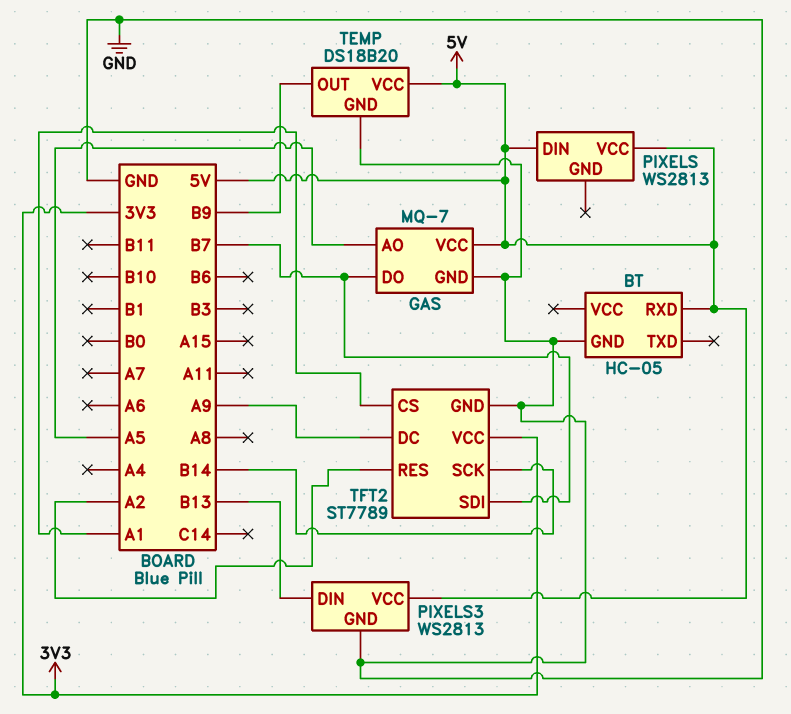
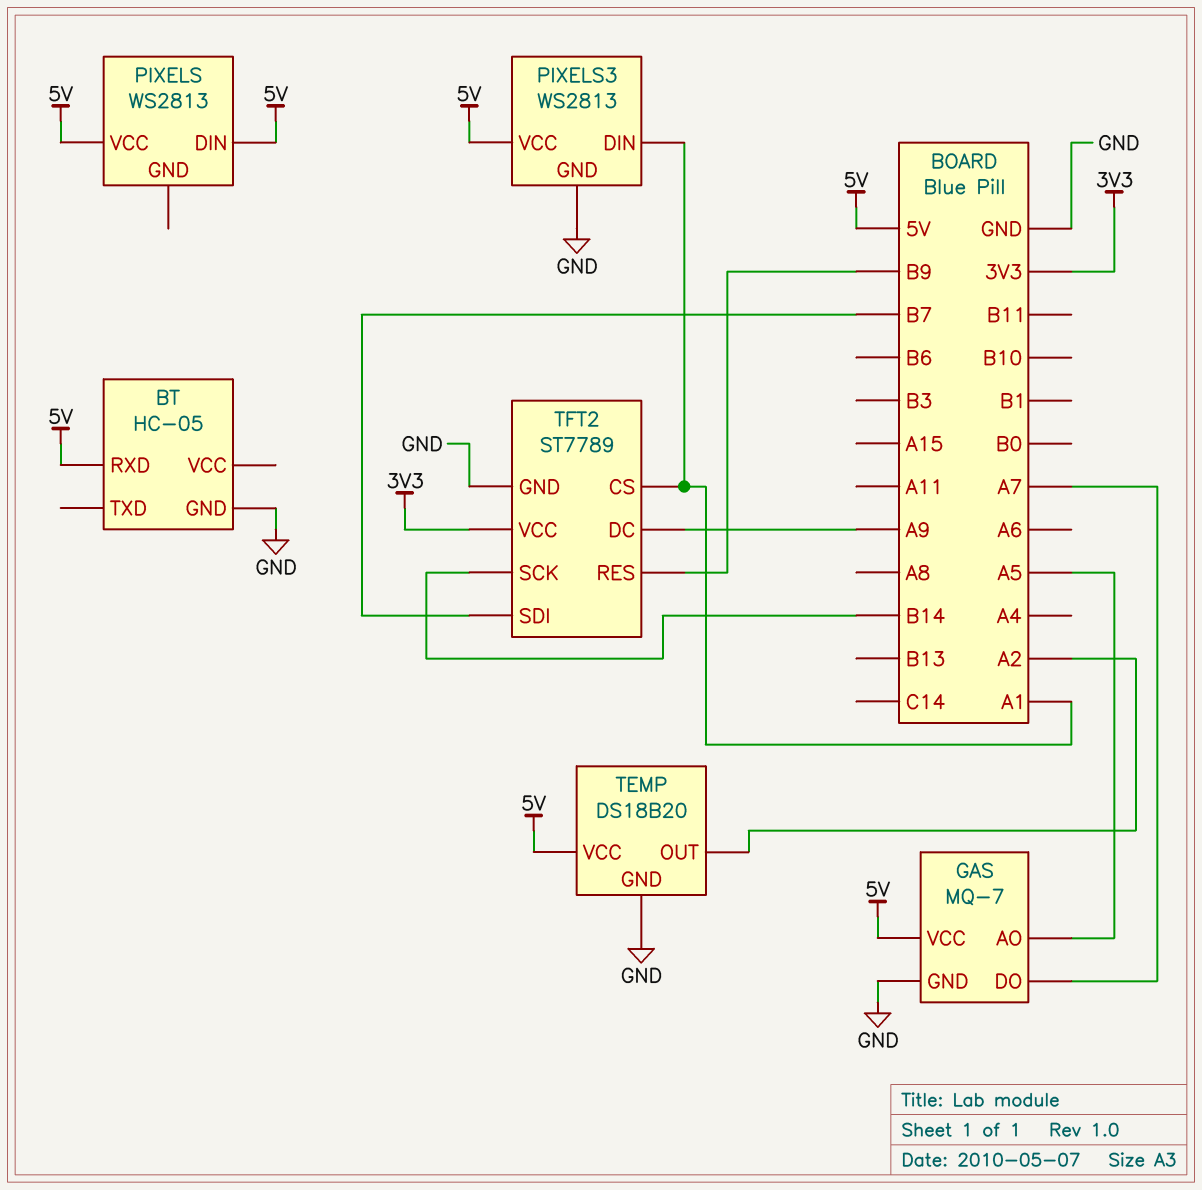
GAS pin DO: B7 -> A7
PIXELS3 pin DIN: B13 -> A1
TEMP pin OUT: B9 -> A2
TFT2 pin RES: A2 -> B9

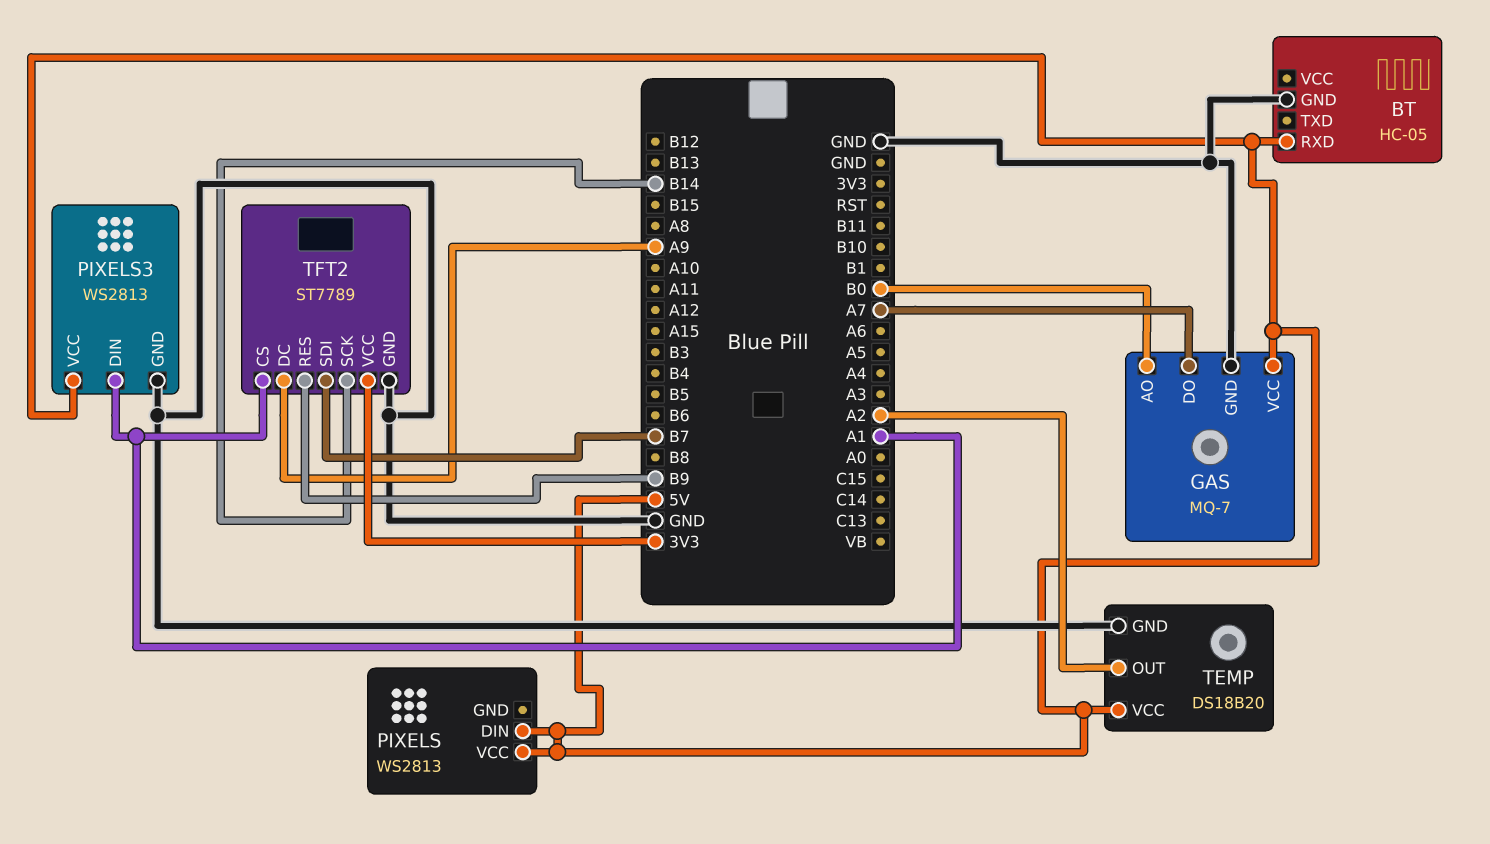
GAS pin AO: A5 -> B0

